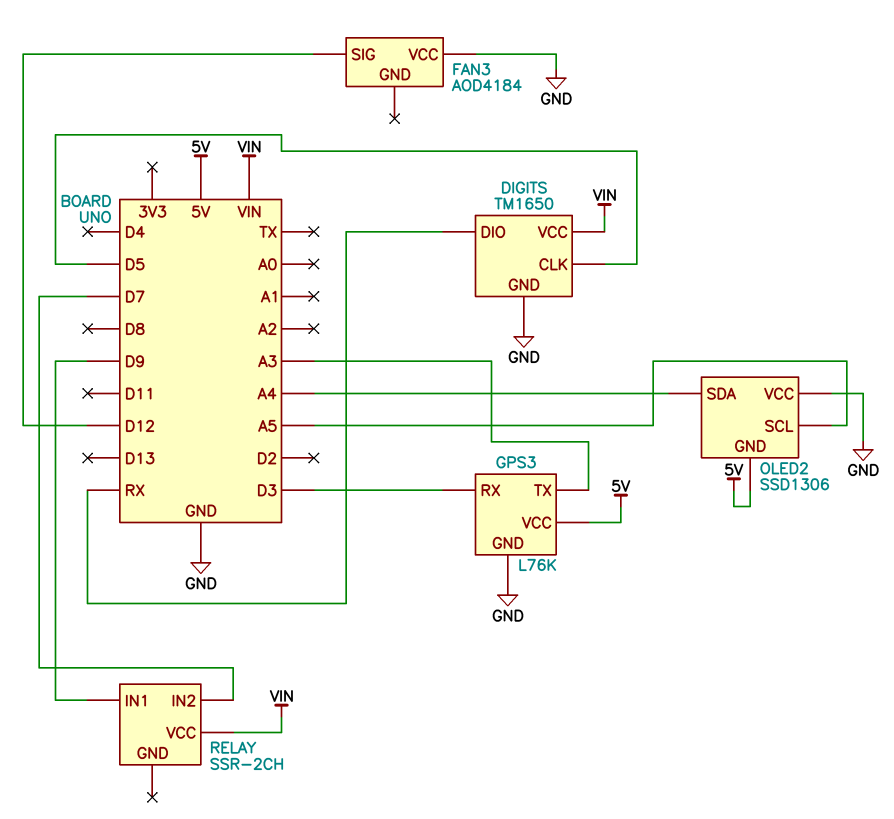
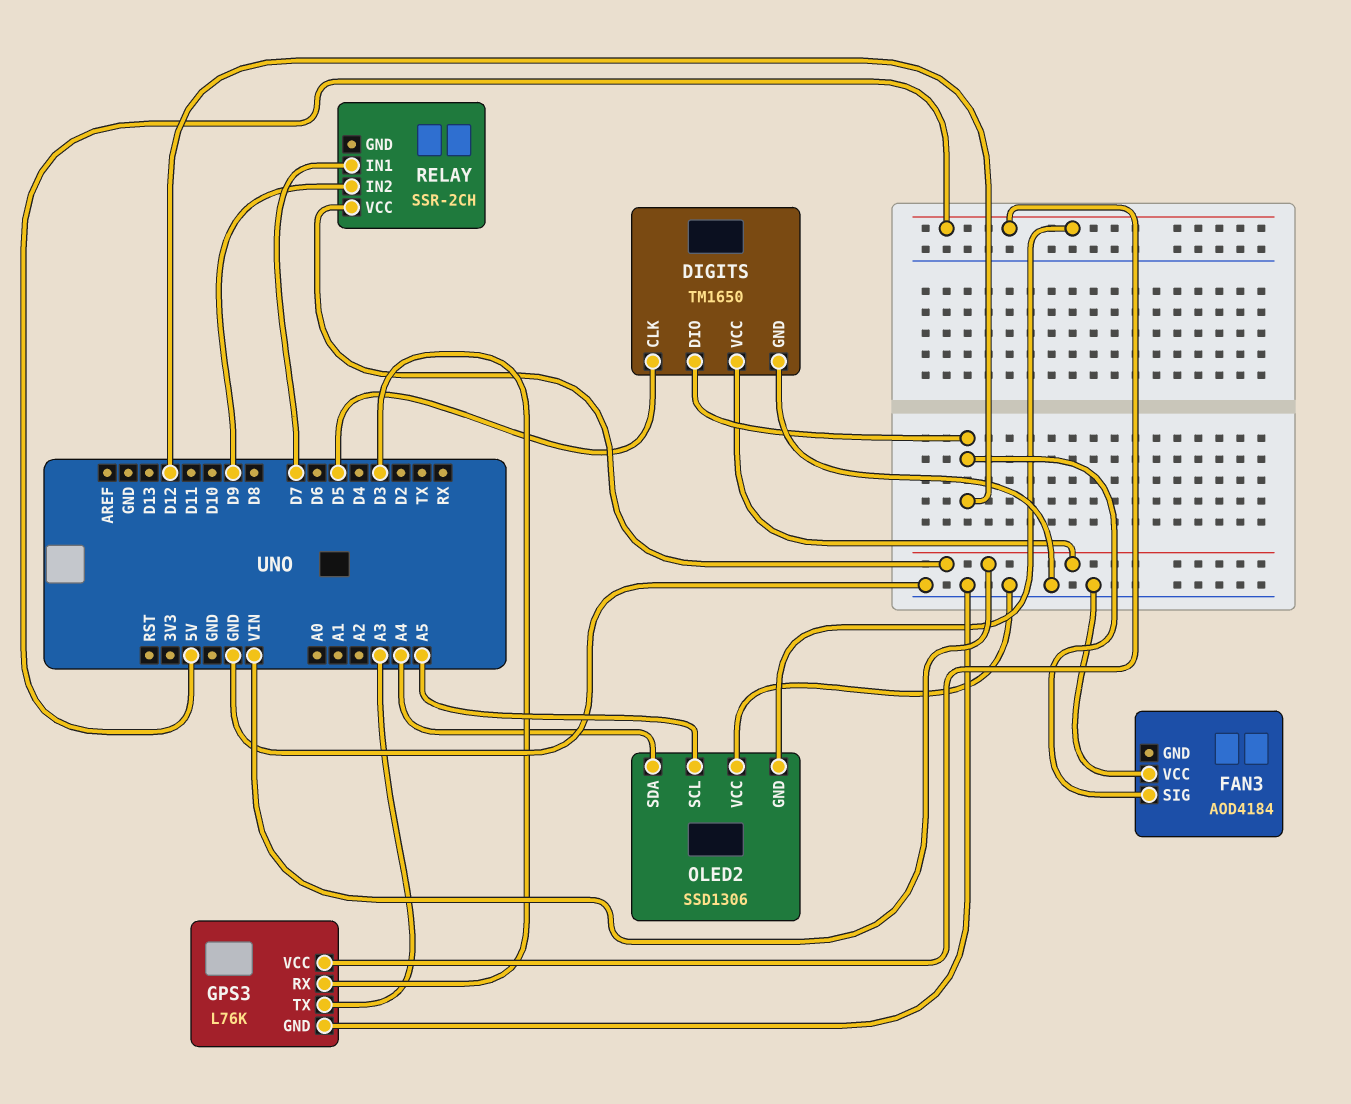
DIGITS pin DIO: RX -> D12
RELAY pin IN1: D9 -> D7
RELAY pin IN2: D7 -> D9

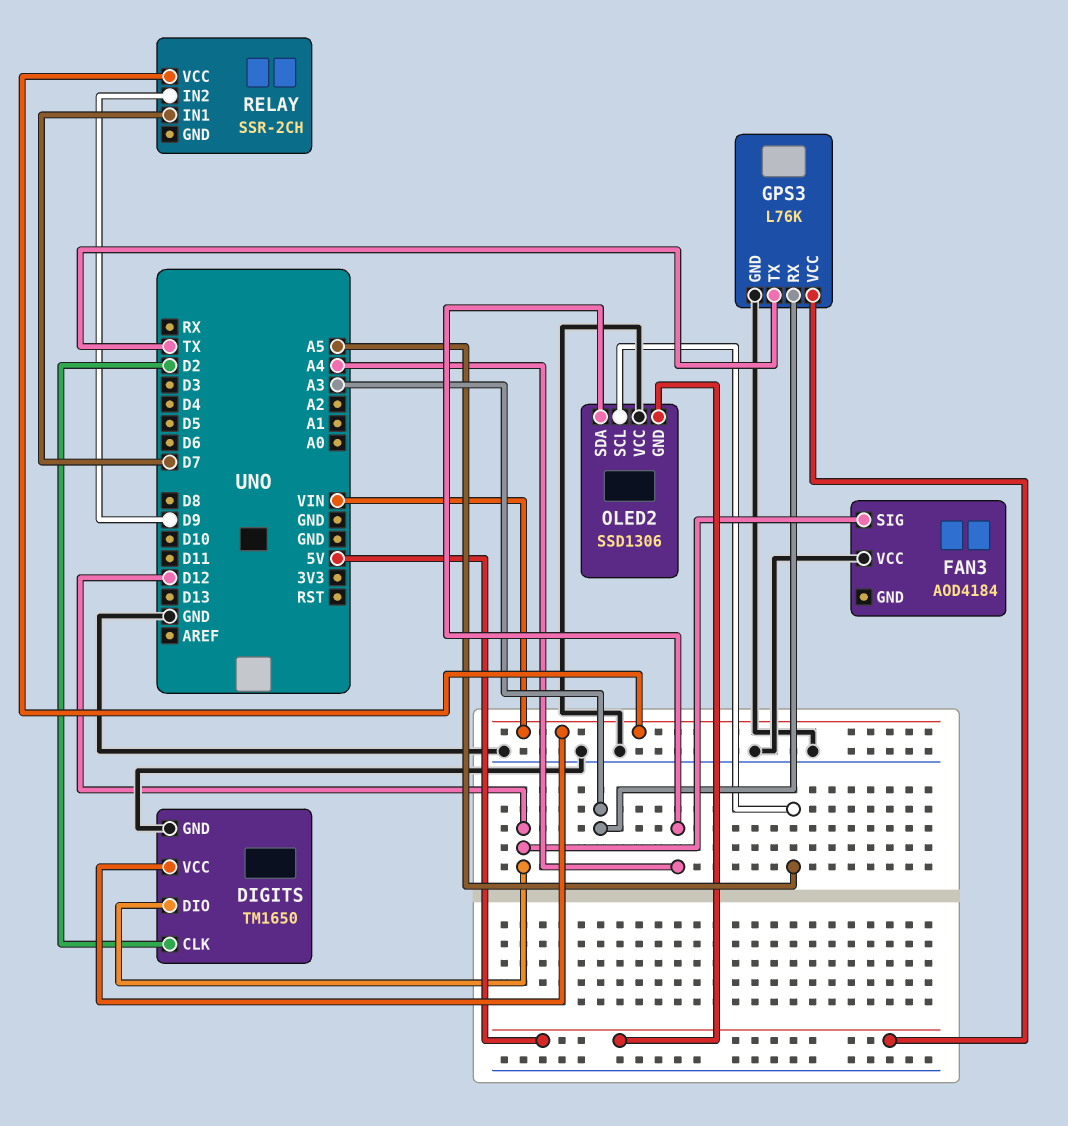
DIGITS pin CLK: D5 -> D2
GPS3 pin RX: D3 -> A3
GPS3 pin TX: A3 -> TX

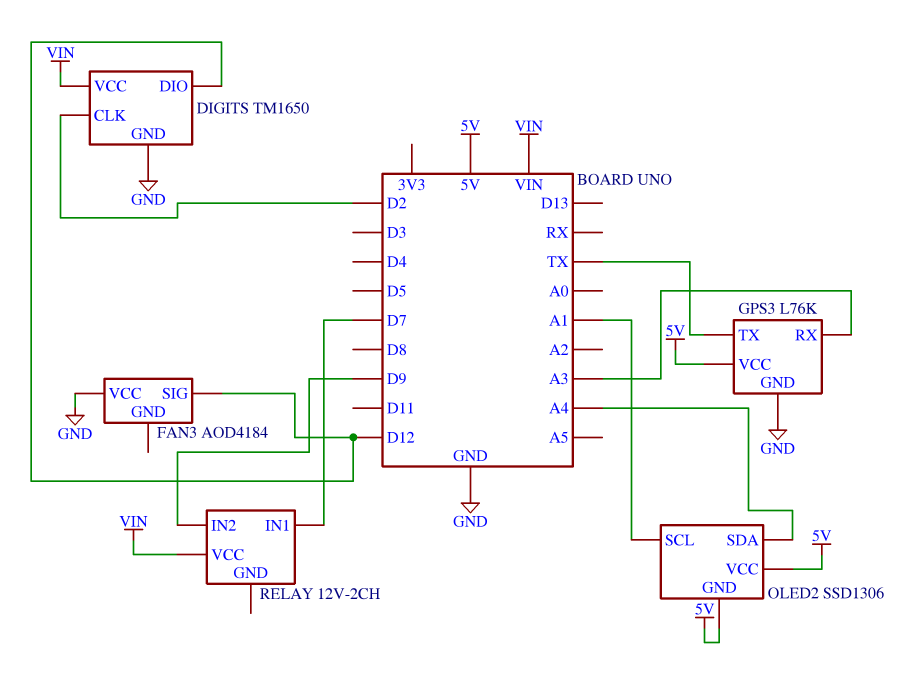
OLED2 pin SCL: A5 -> A1
OLED2 pin VCC: GND -> 5V
RELAY: SSR-2CH -> 12V-2CH

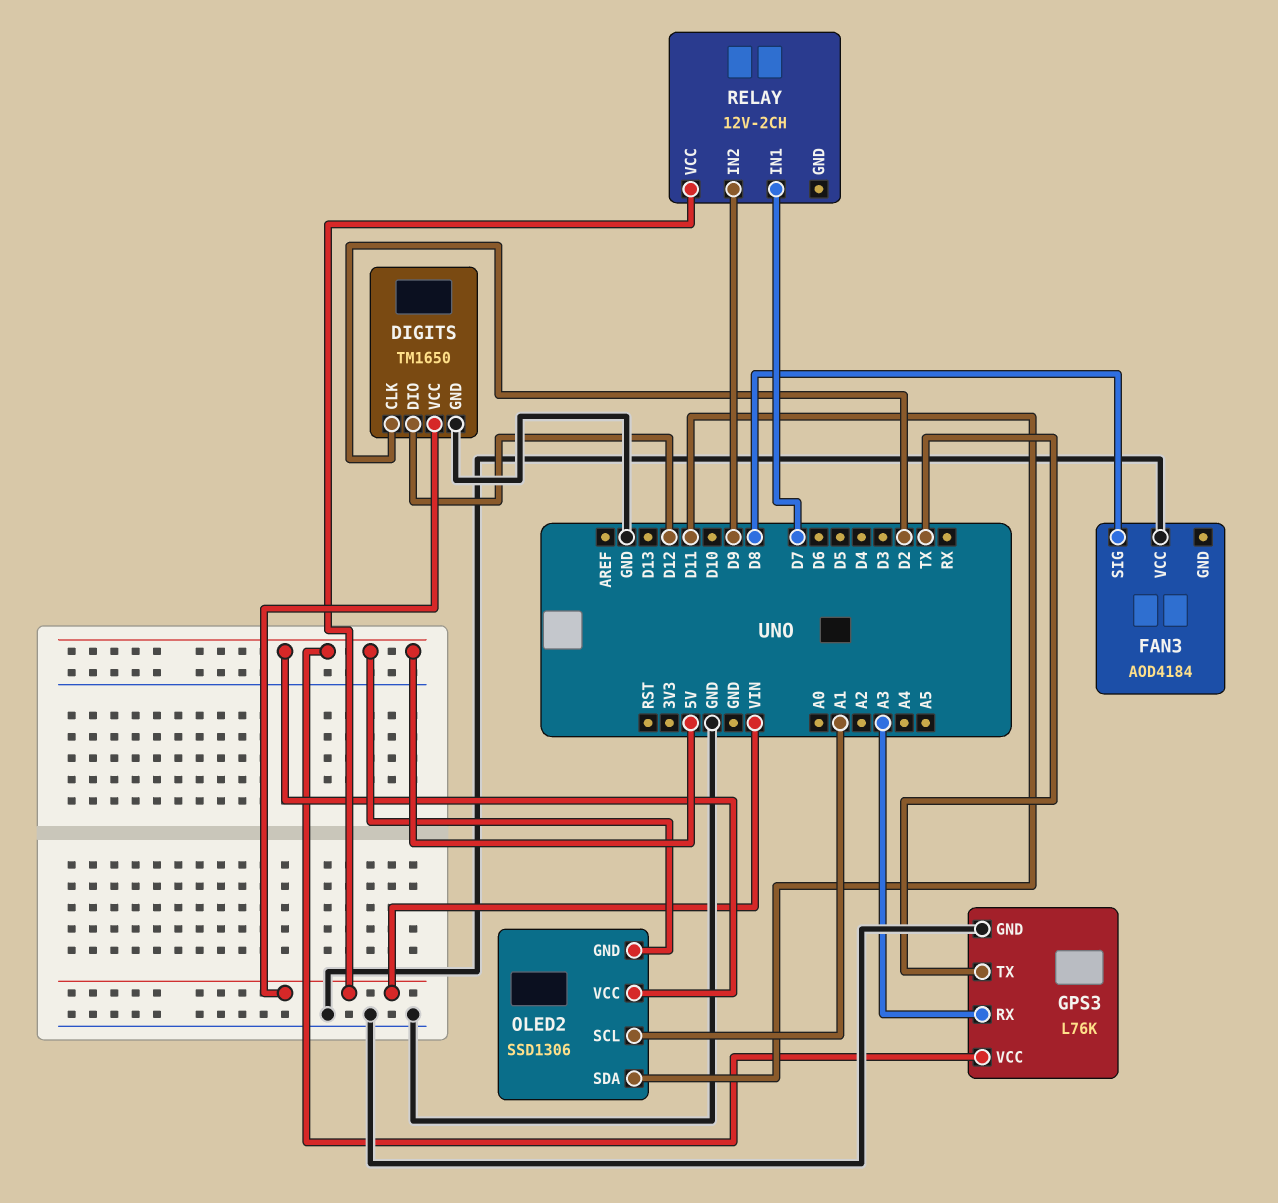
FAN3 pin SIG: D12 -> D8
OLED2 pin SDA: A4 -> D11

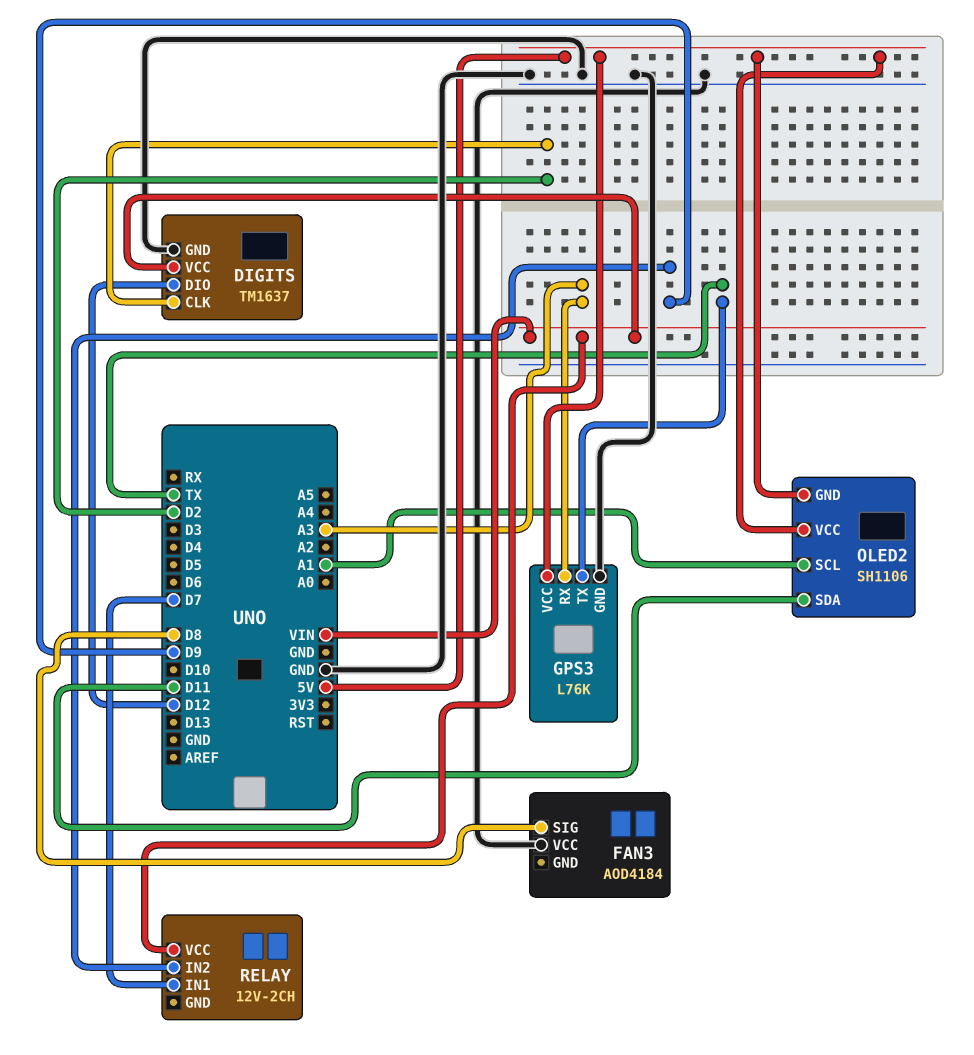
DIGITS: TM1650 -> TM1637
OLED2: SSD1306 -> SH1106

